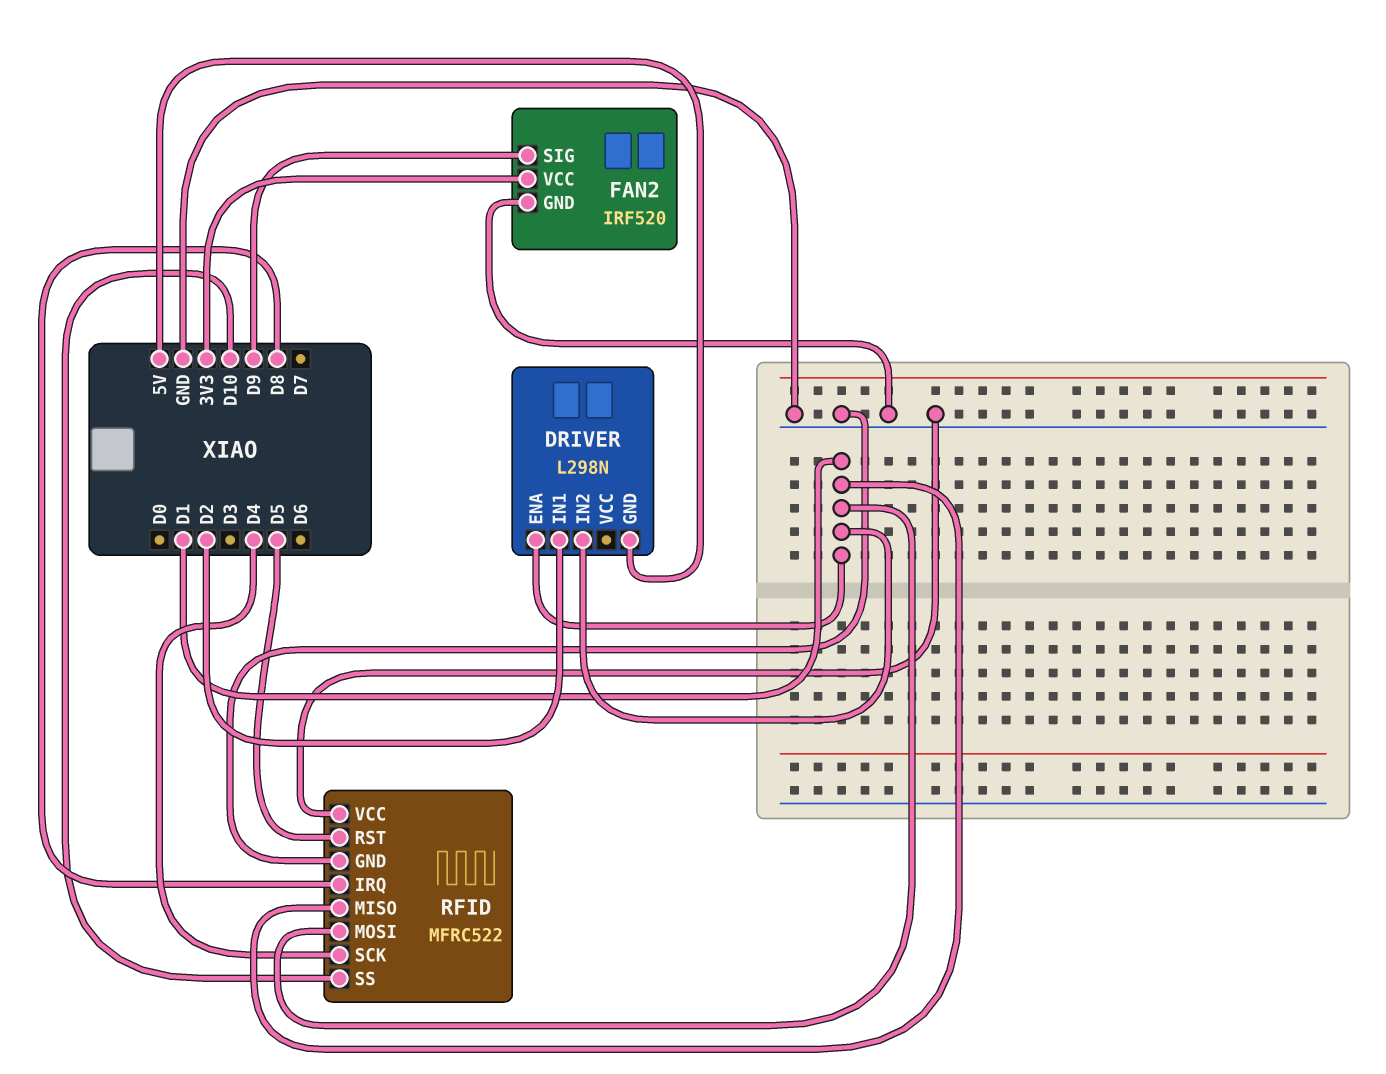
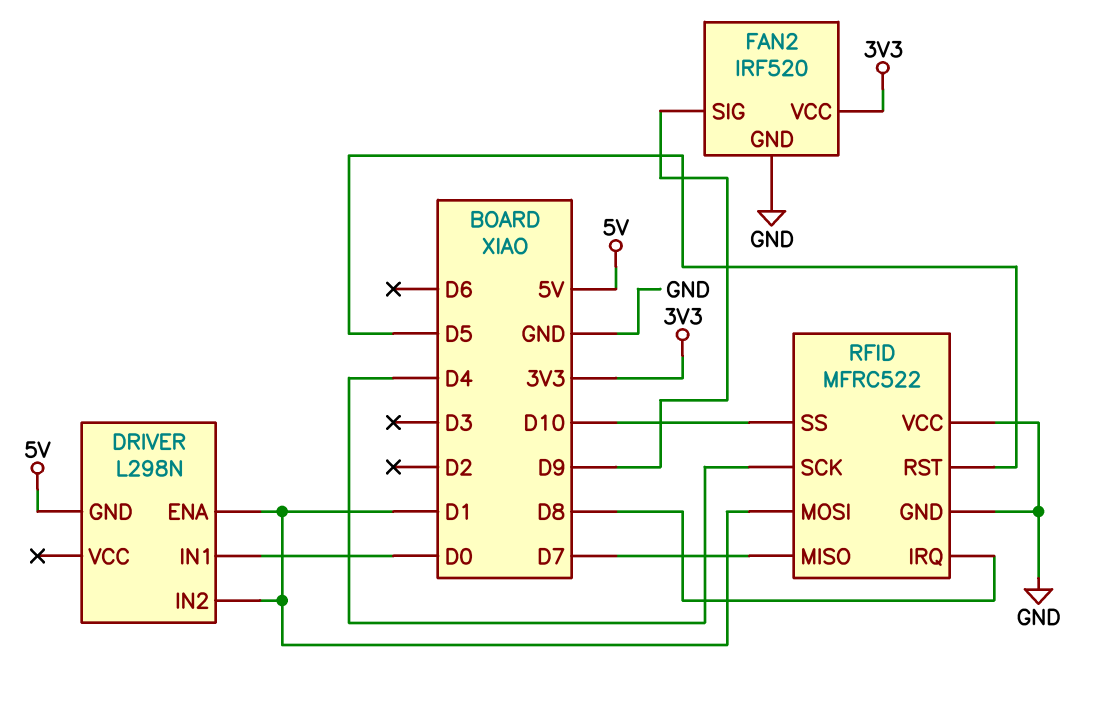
DRIVER pin IN1: D2 -> D0
RFID pin MISO: D1 -> D7

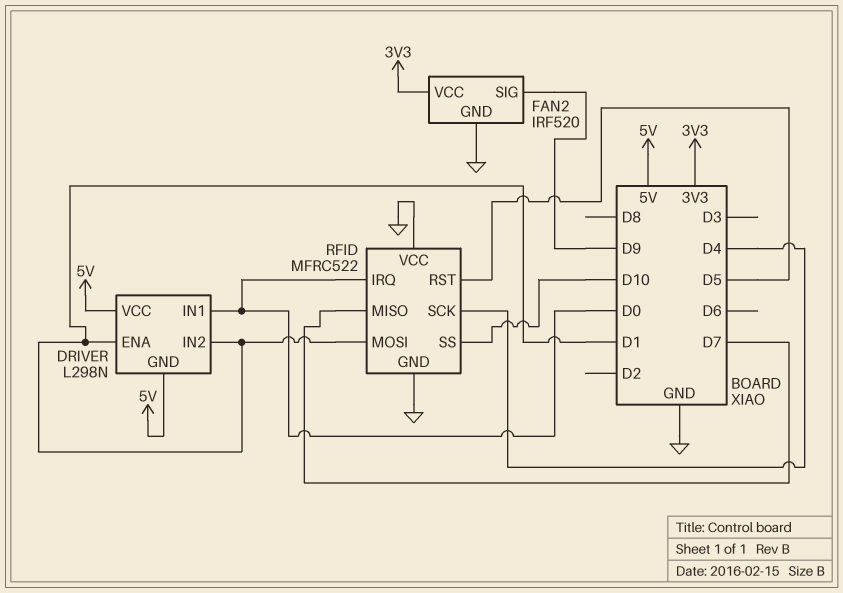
DRIVER pin VCC: none -> 5V
RFID pin IRQ: D8 -> D0

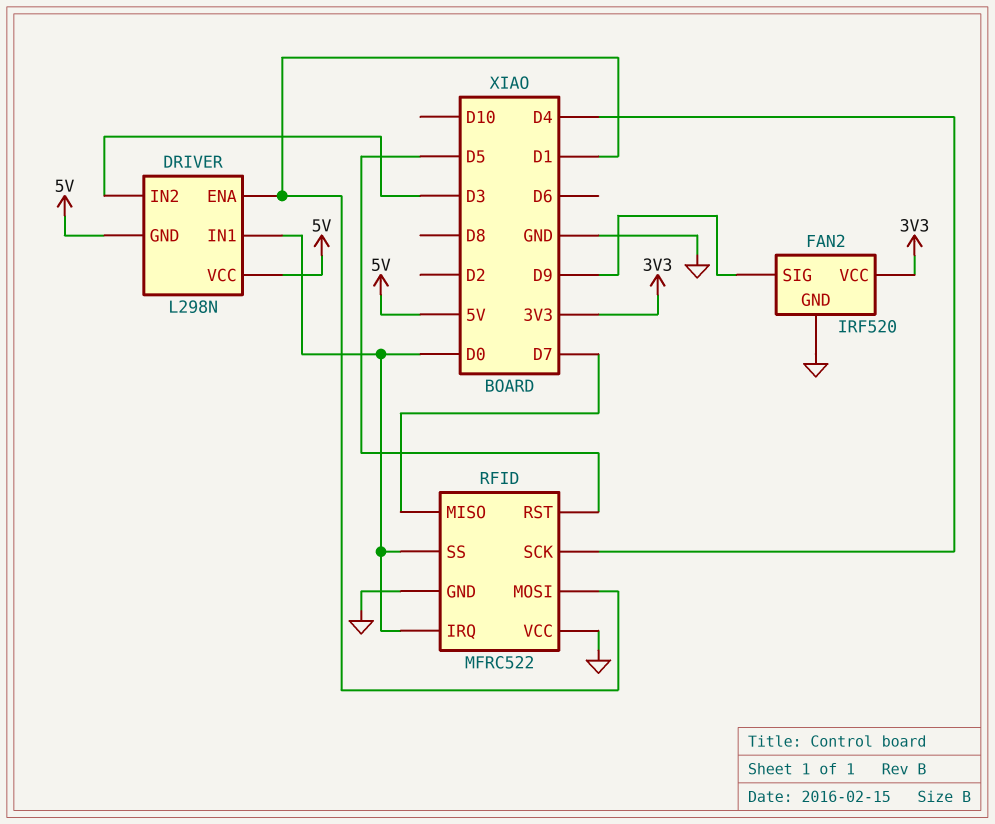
DRIVER pin IN2: D1 -> D3
RFID pin SS: D10 -> D0

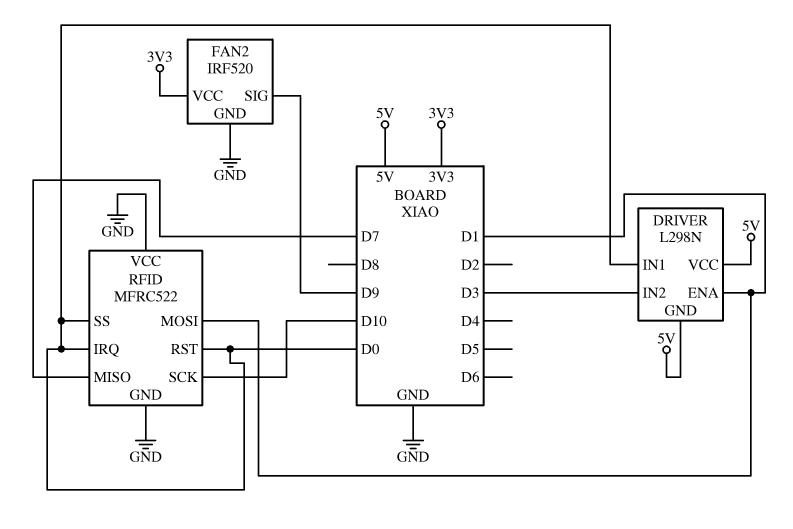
RFID pin RST: D5 -> D0
RFID pin SCK: D4 -> D10

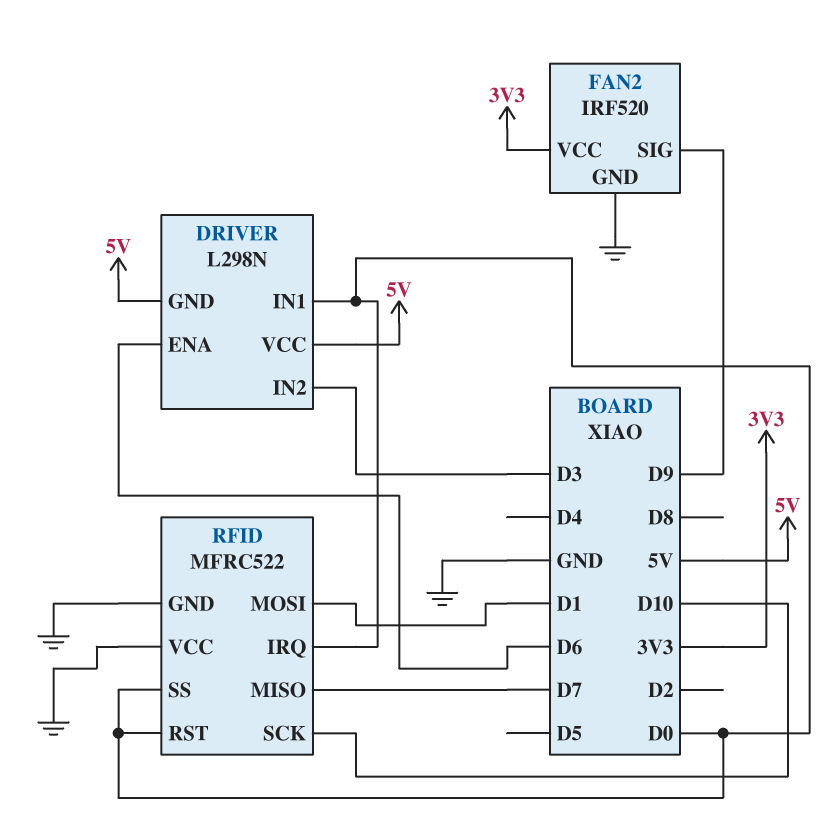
DRIVER pin ENA: D1 -> D6

